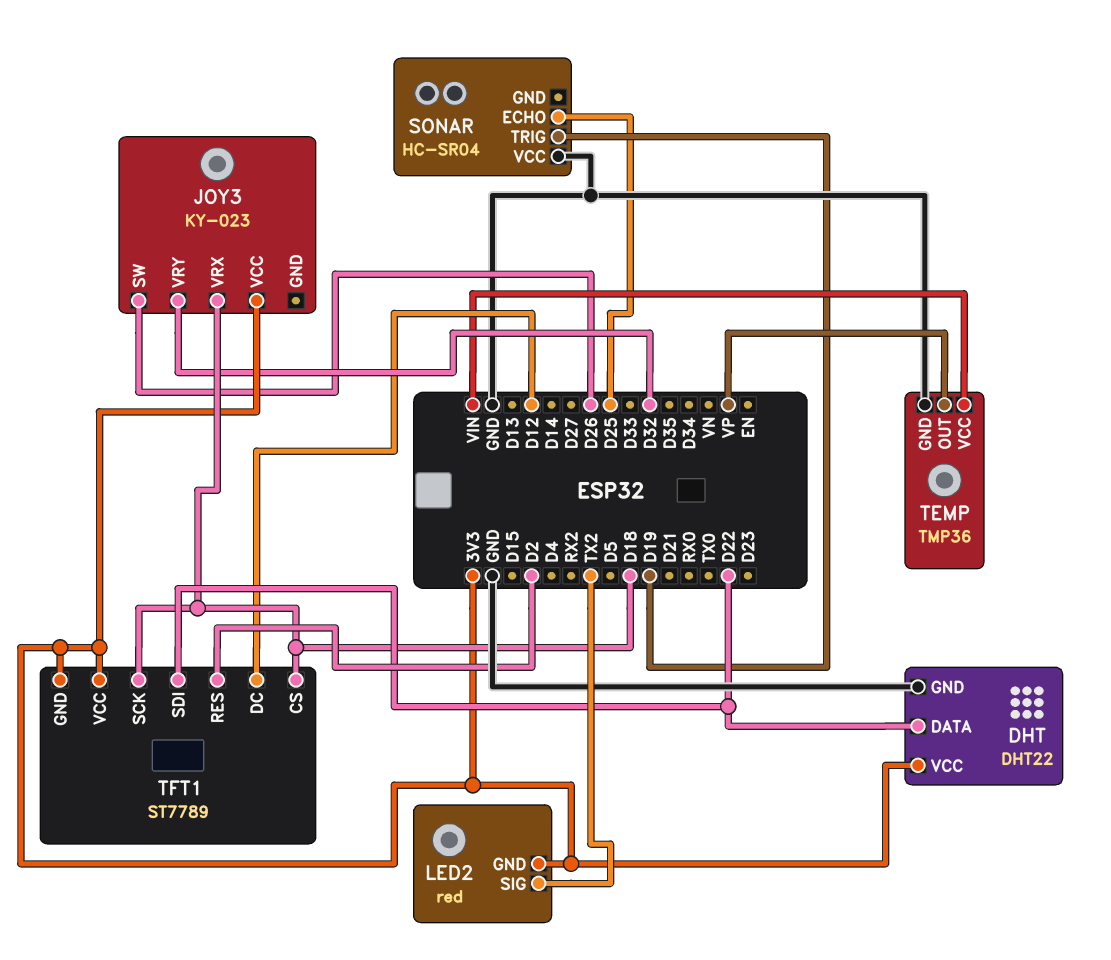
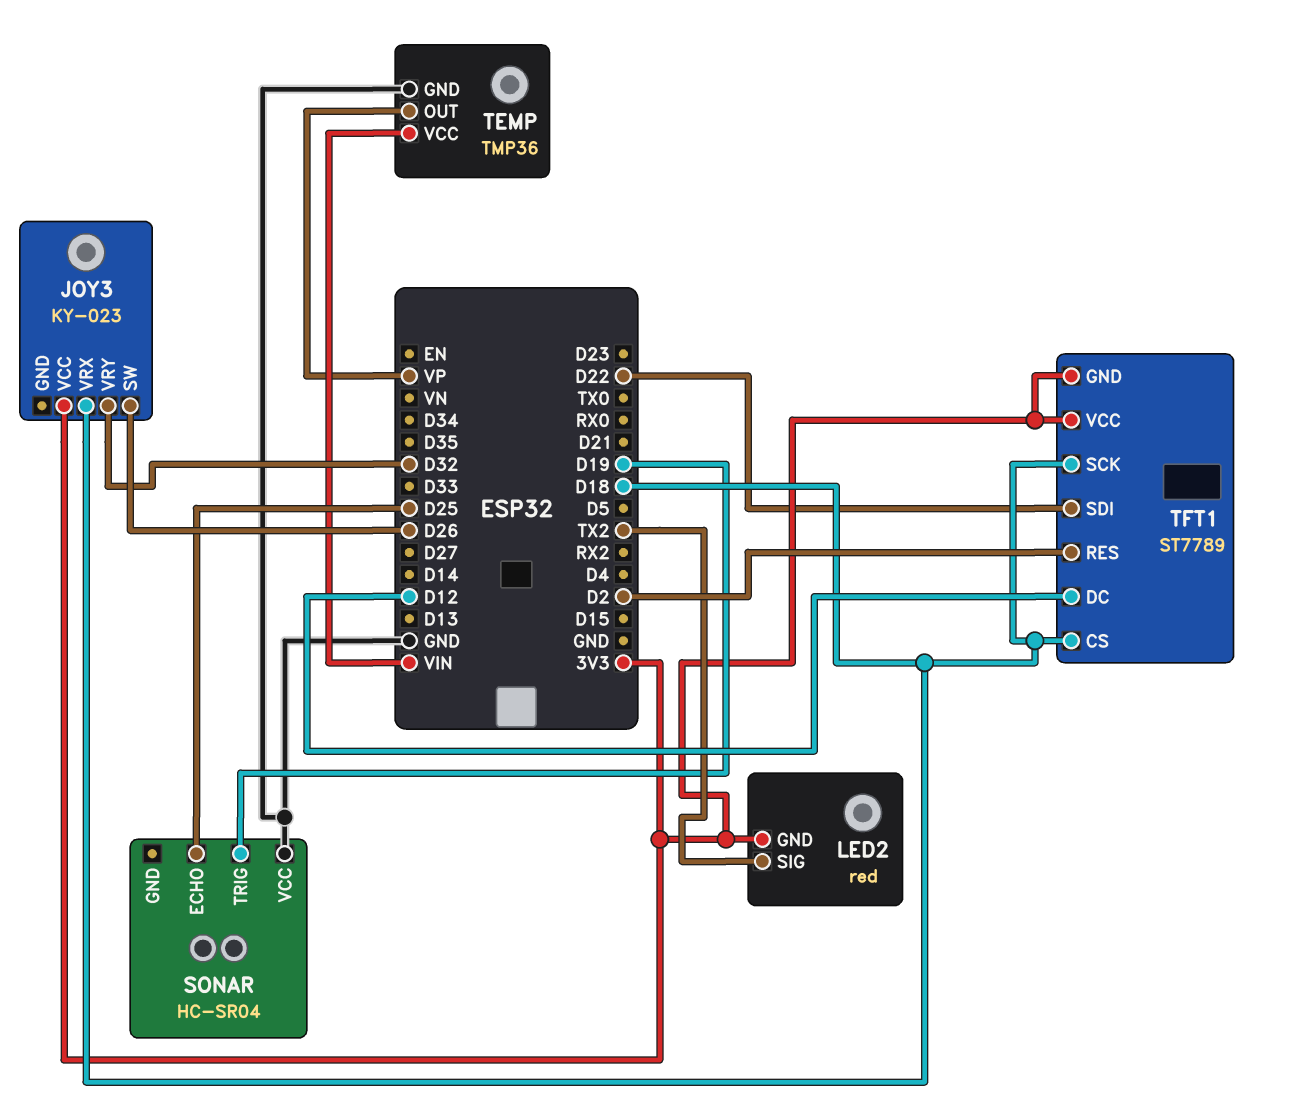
DHT: DHT22 -> none
DHT pin DATA: D22 -> none
DHT pin GND: GND -> none
DHT pin VCC: 3V3 -> none

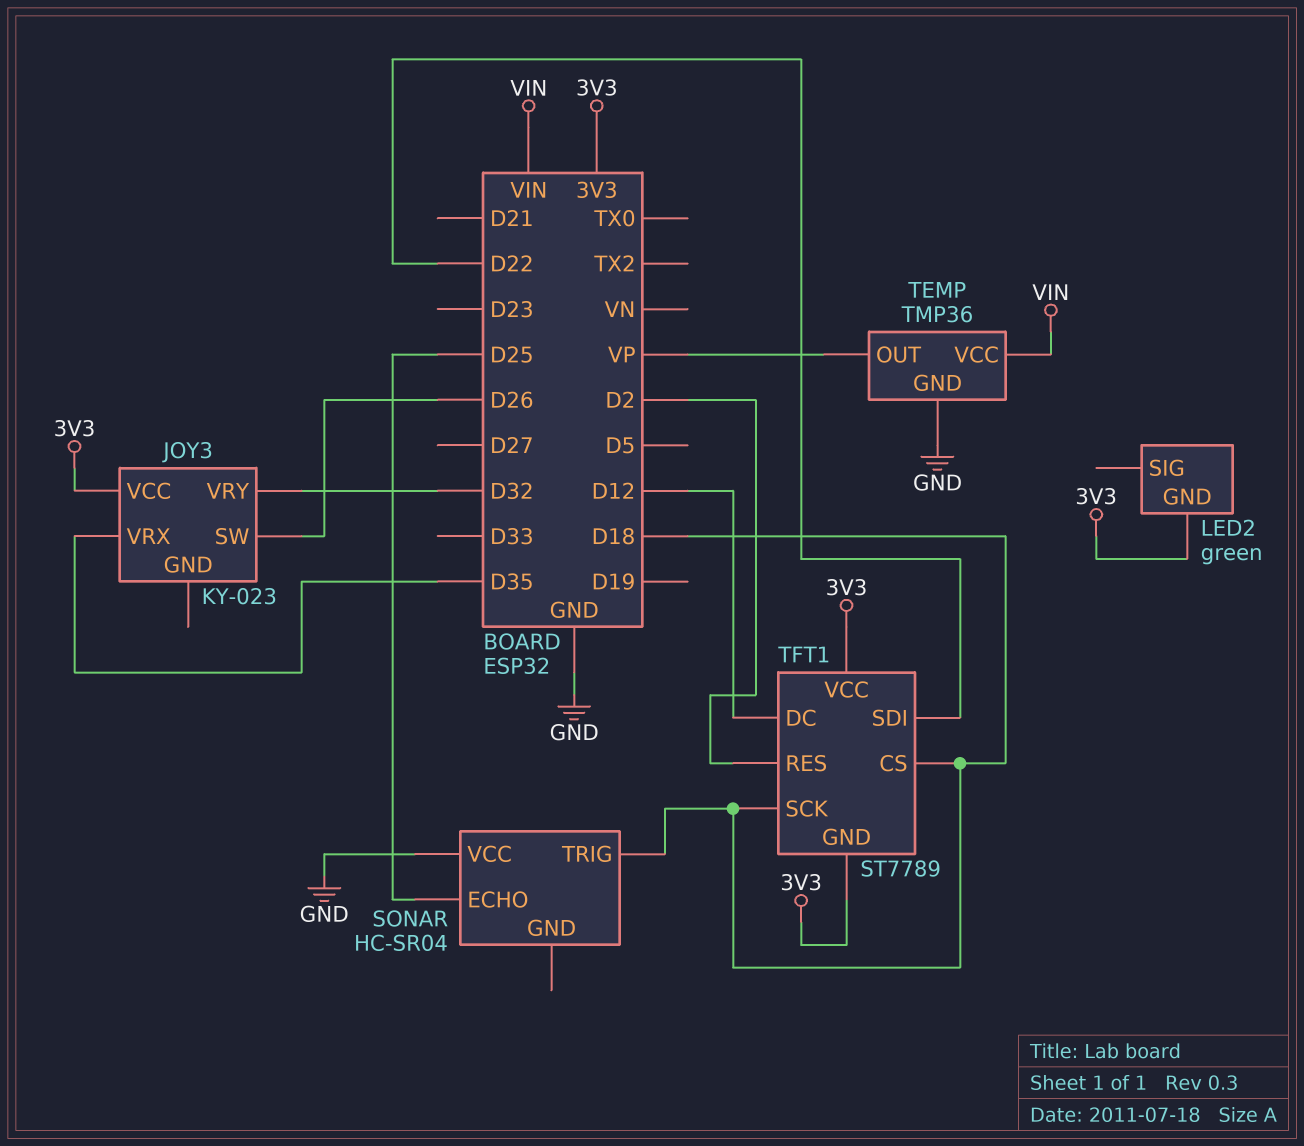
JOY3 pin VRX: D18 -> D35
LED2: red -> green
LED2 pin SIG: TX2 -> none
SONAR pin TRIG: D19 -> D18

